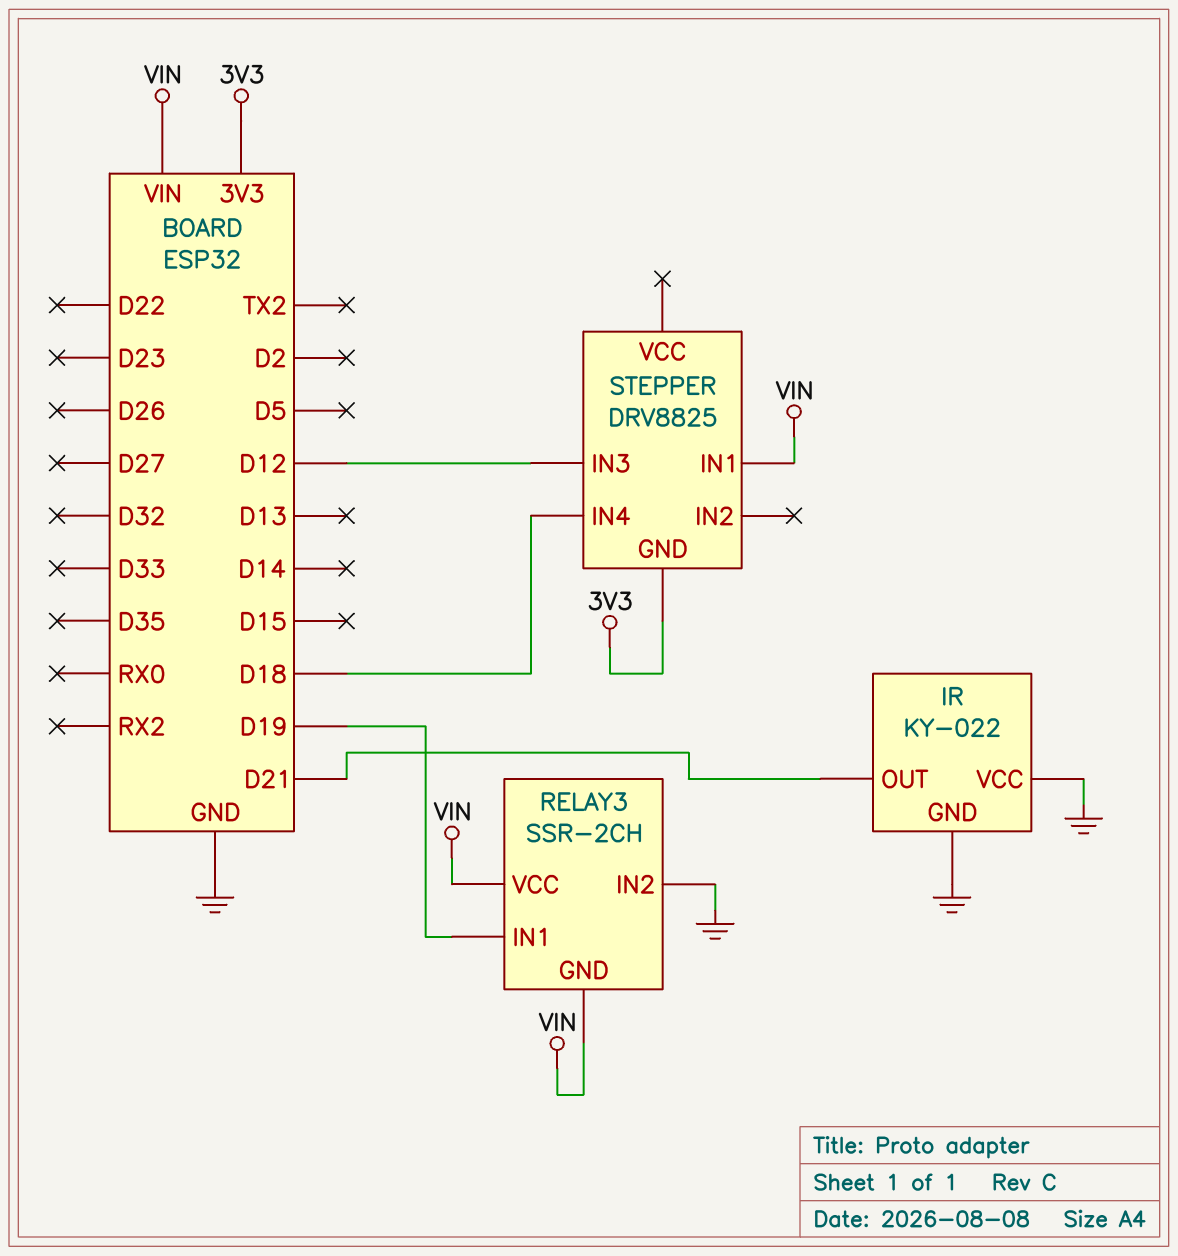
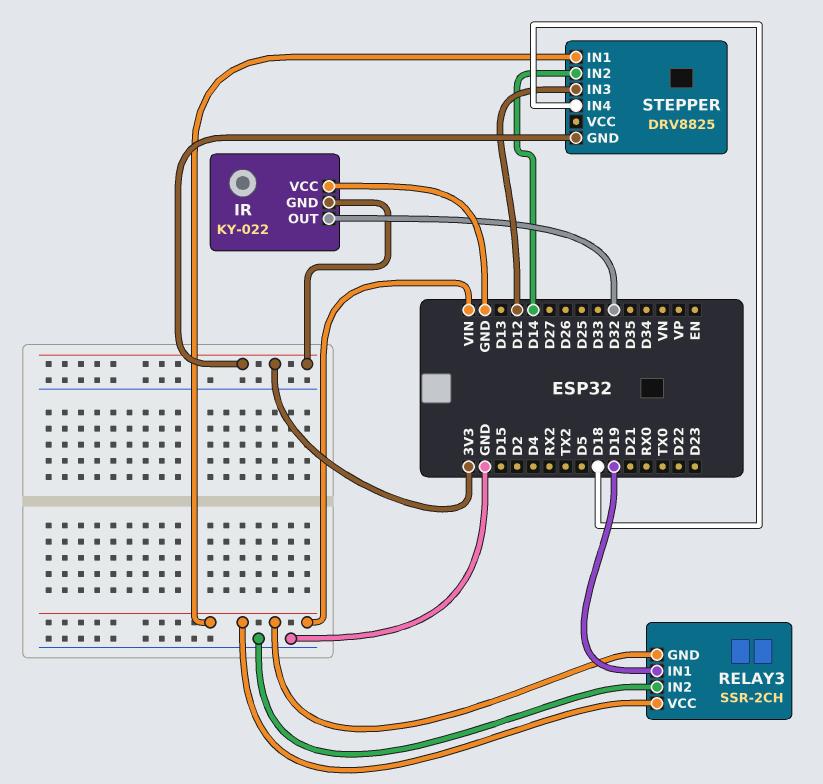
IR pin GND: GND -> 3V3
IR pin OUT: D21 -> D32
STEPPER pin IN2: none -> D14

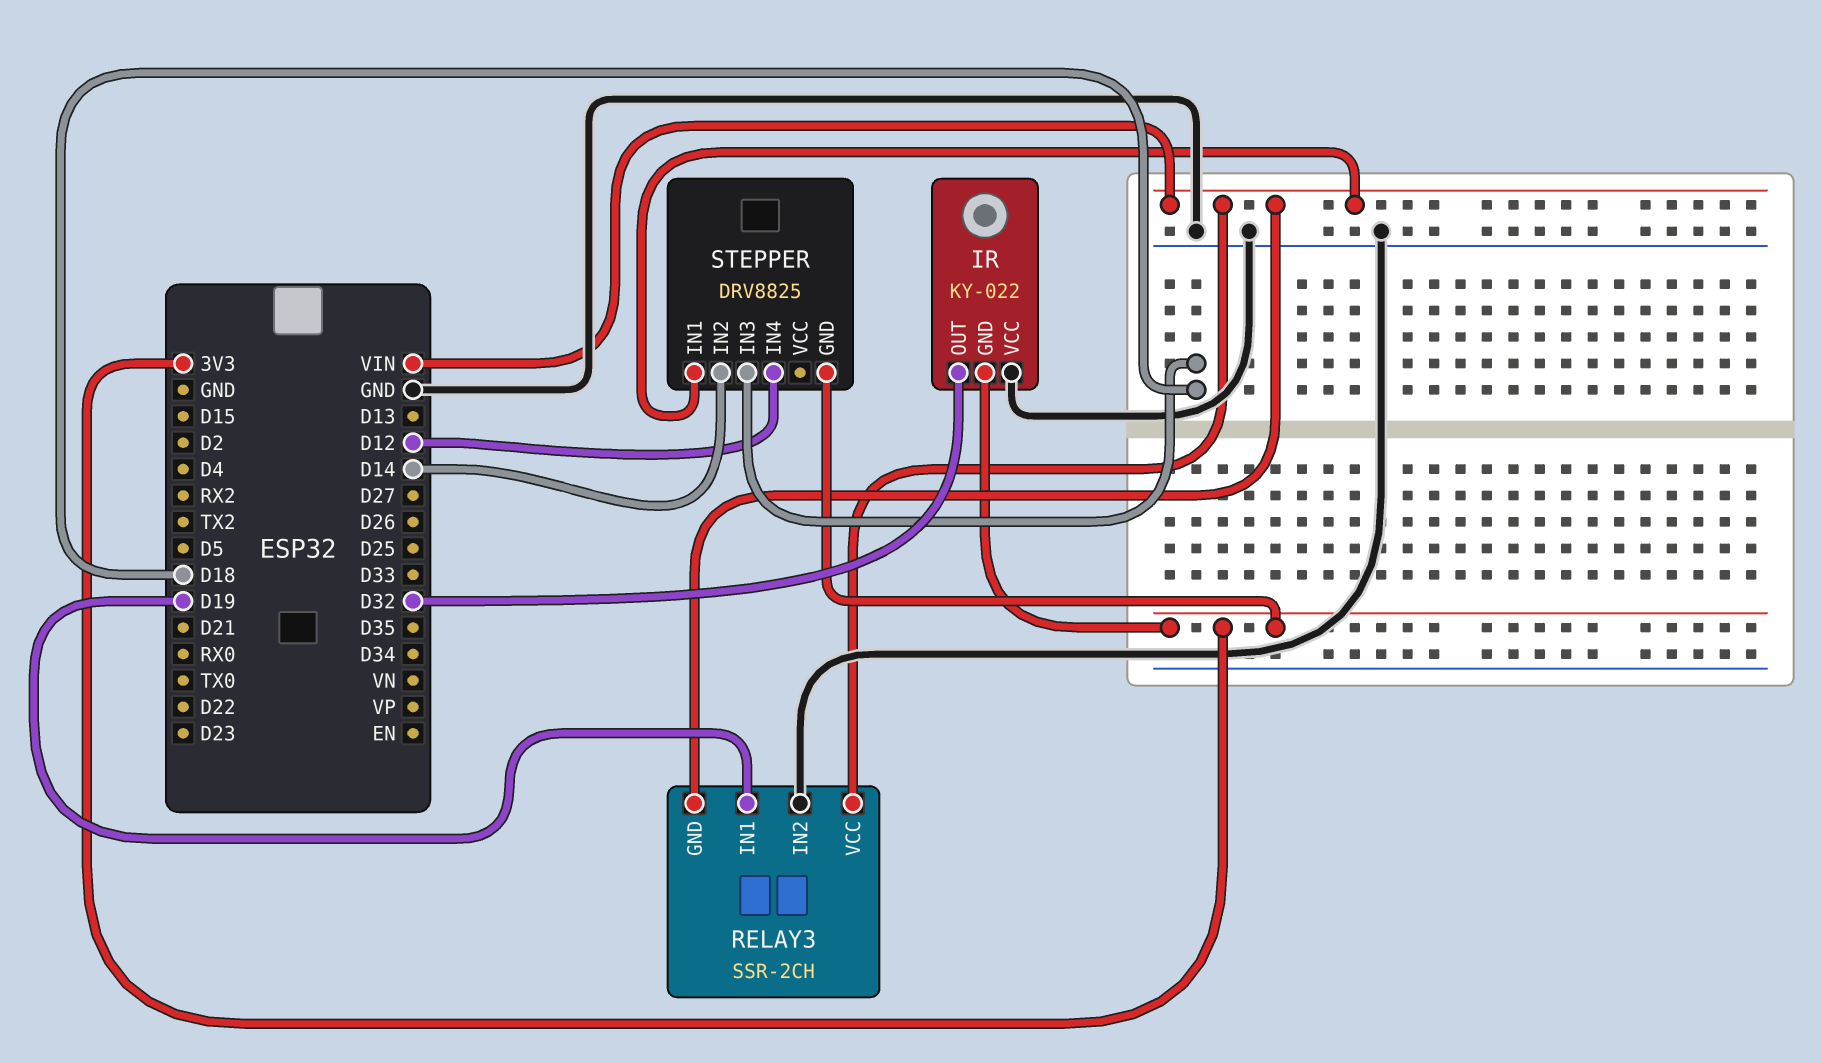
STEPPER pin IN3: D12 -> D18
STEPPER pin IN4: D18 -> D12

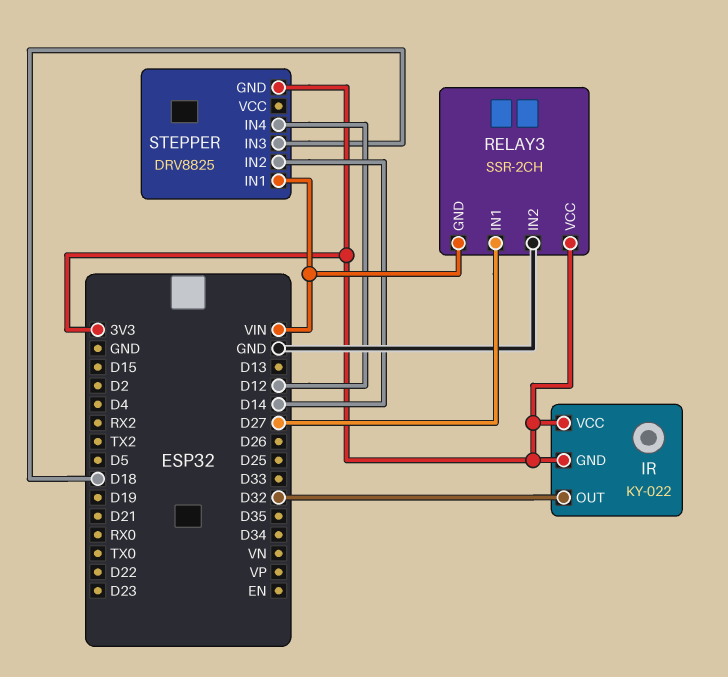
IR pin VCC: GND -> 3V3
RELAY3 pin IN1: D19 -> D27
RELAY3 pin VCC: VIN -> 3V3

